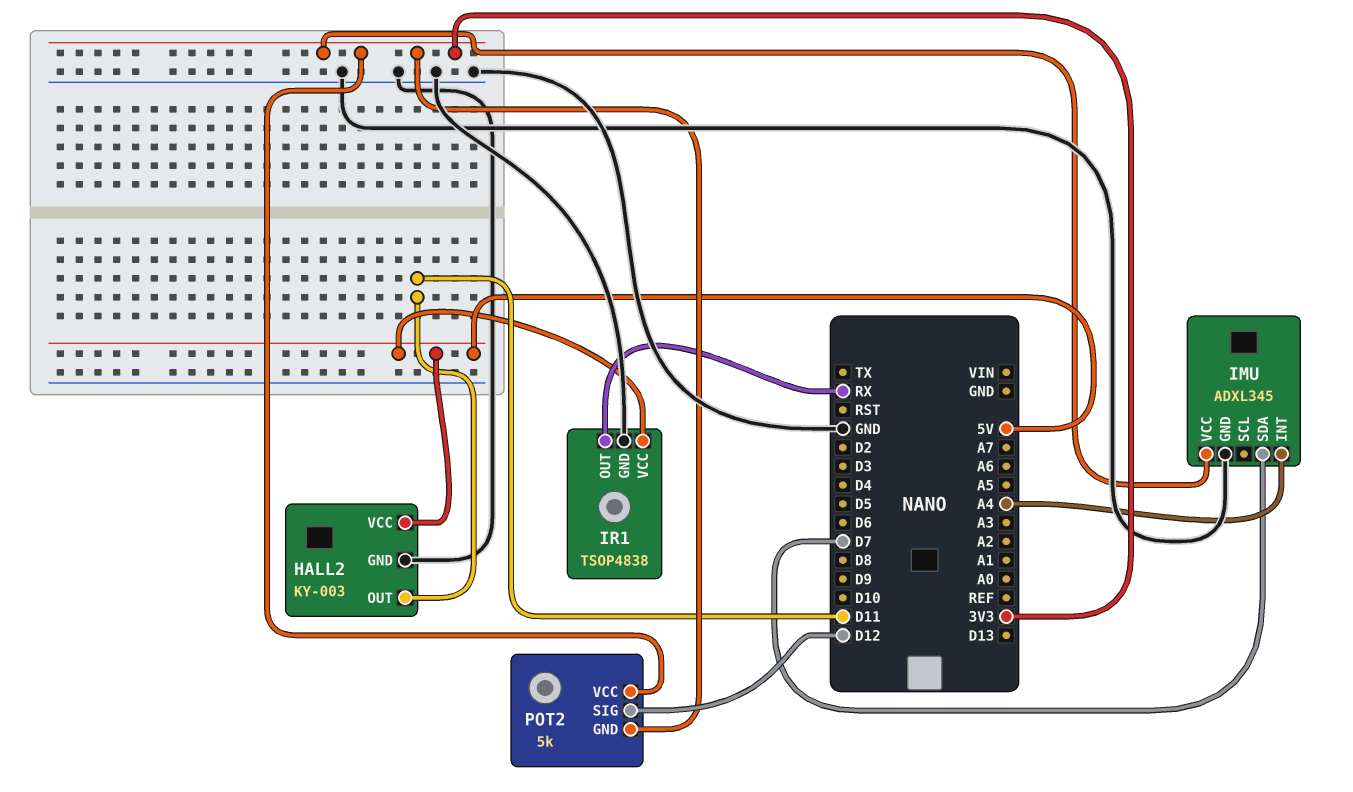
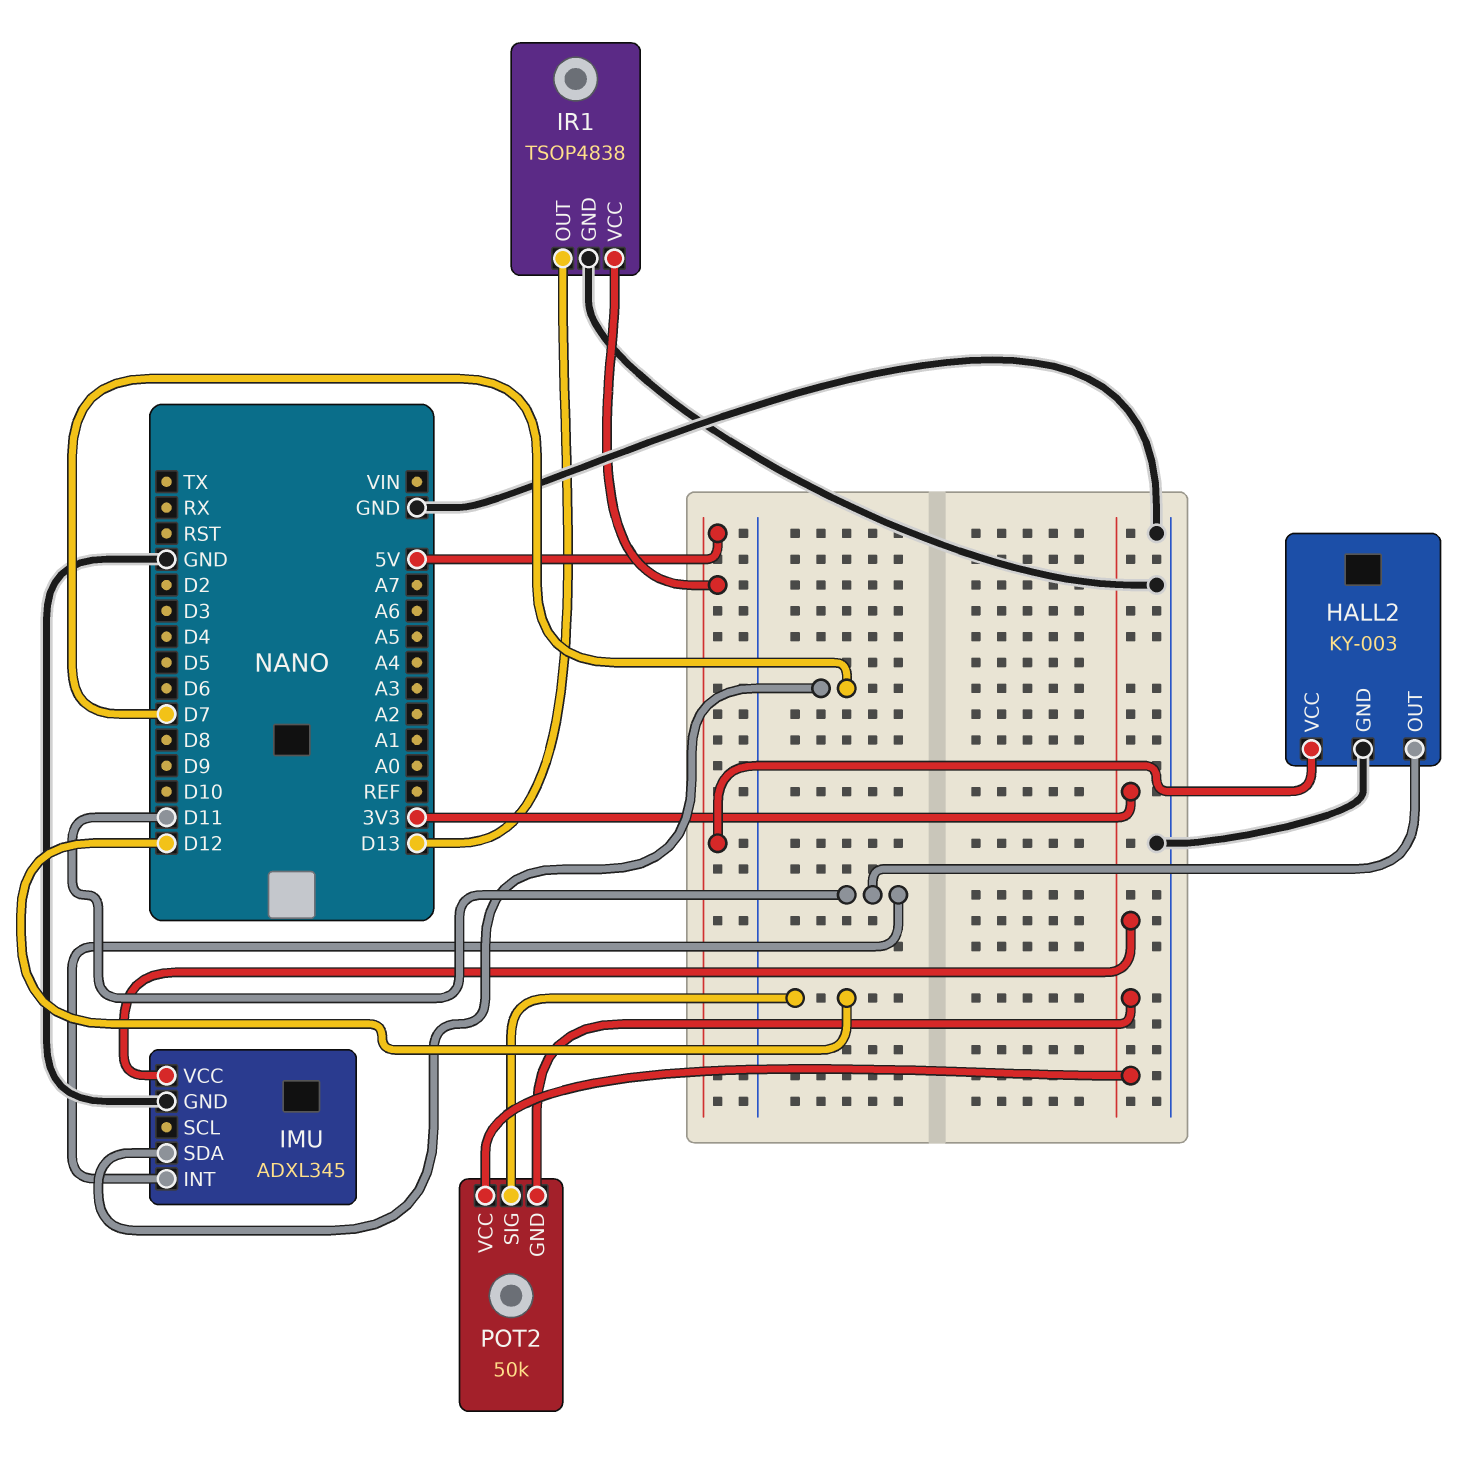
IMU pin INT: A4 -> D11
IR1 pin OUT: RX -> D13
POT2: 5k -> 50k

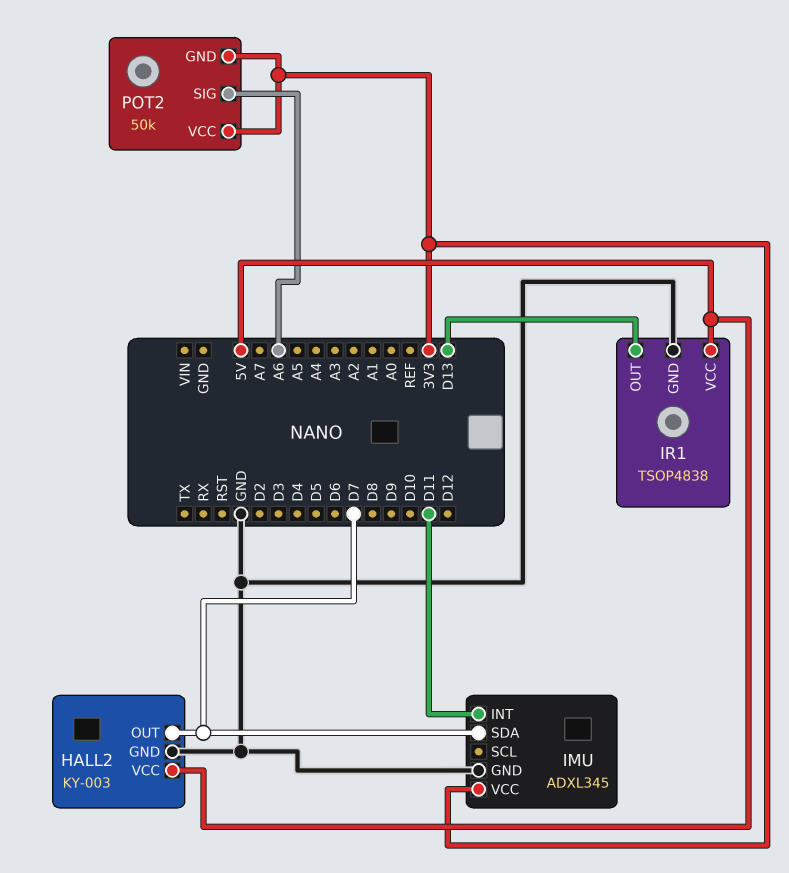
HALL2 pin OUT: D11 -> D7
POT2 pin SIG: D12 -> A6

